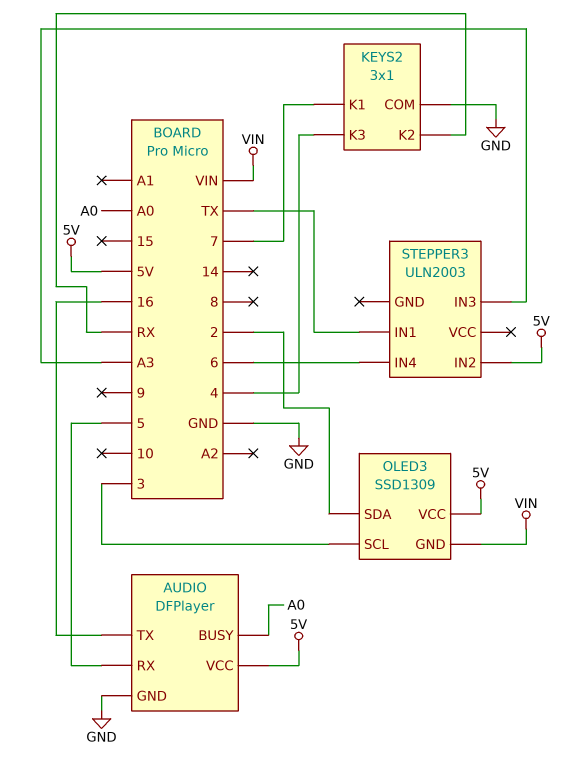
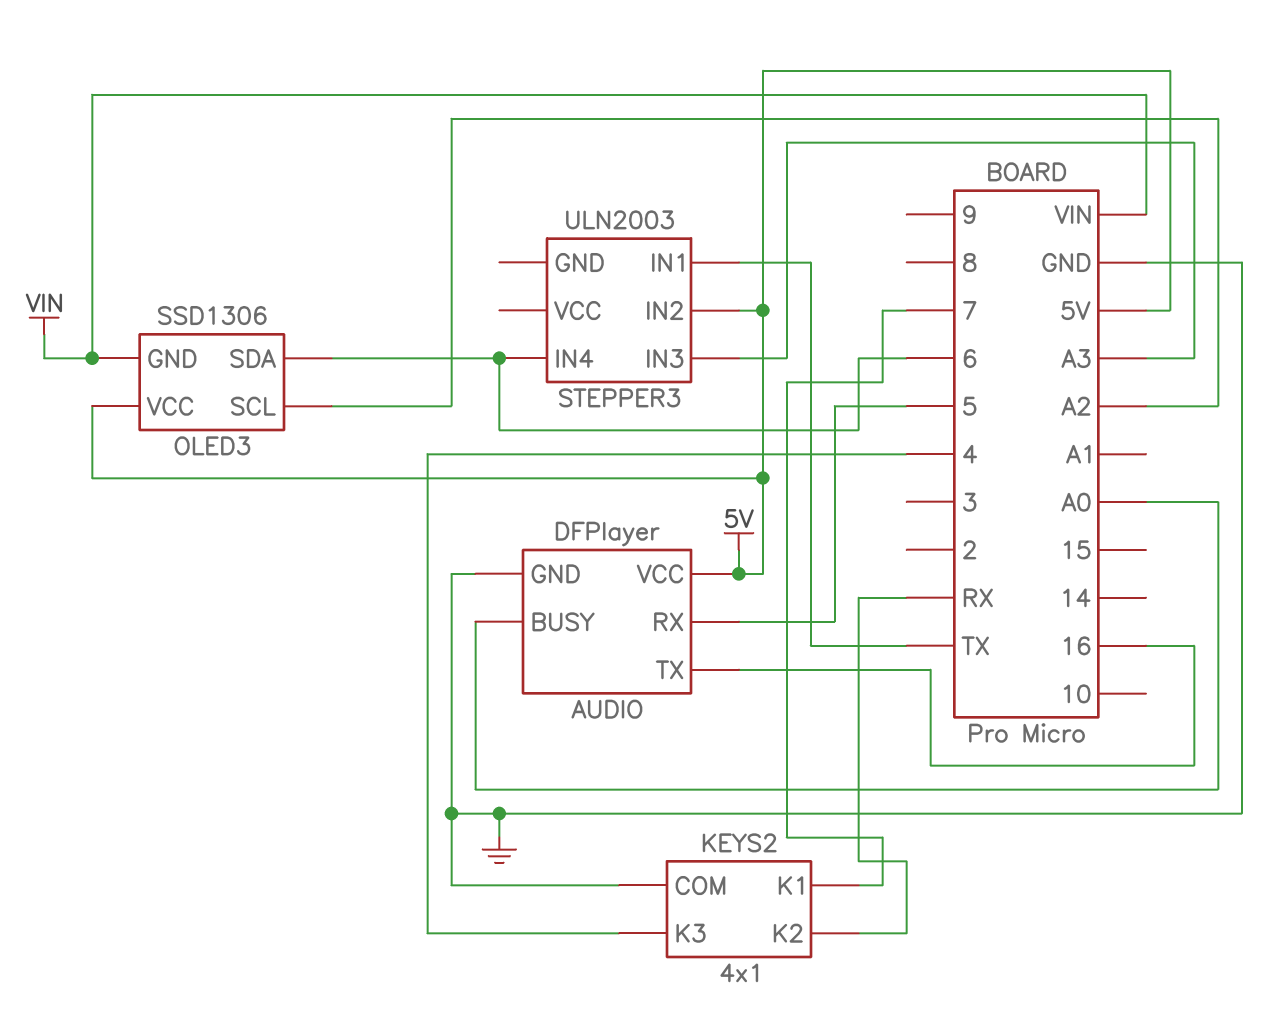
KEYS2: 3x1 -> 4x1
OLED3: SSD1309 -> SSD1306
OLED3 pin SCL: 3 -> A2
OLED3 pin SDA: 2 -> 6

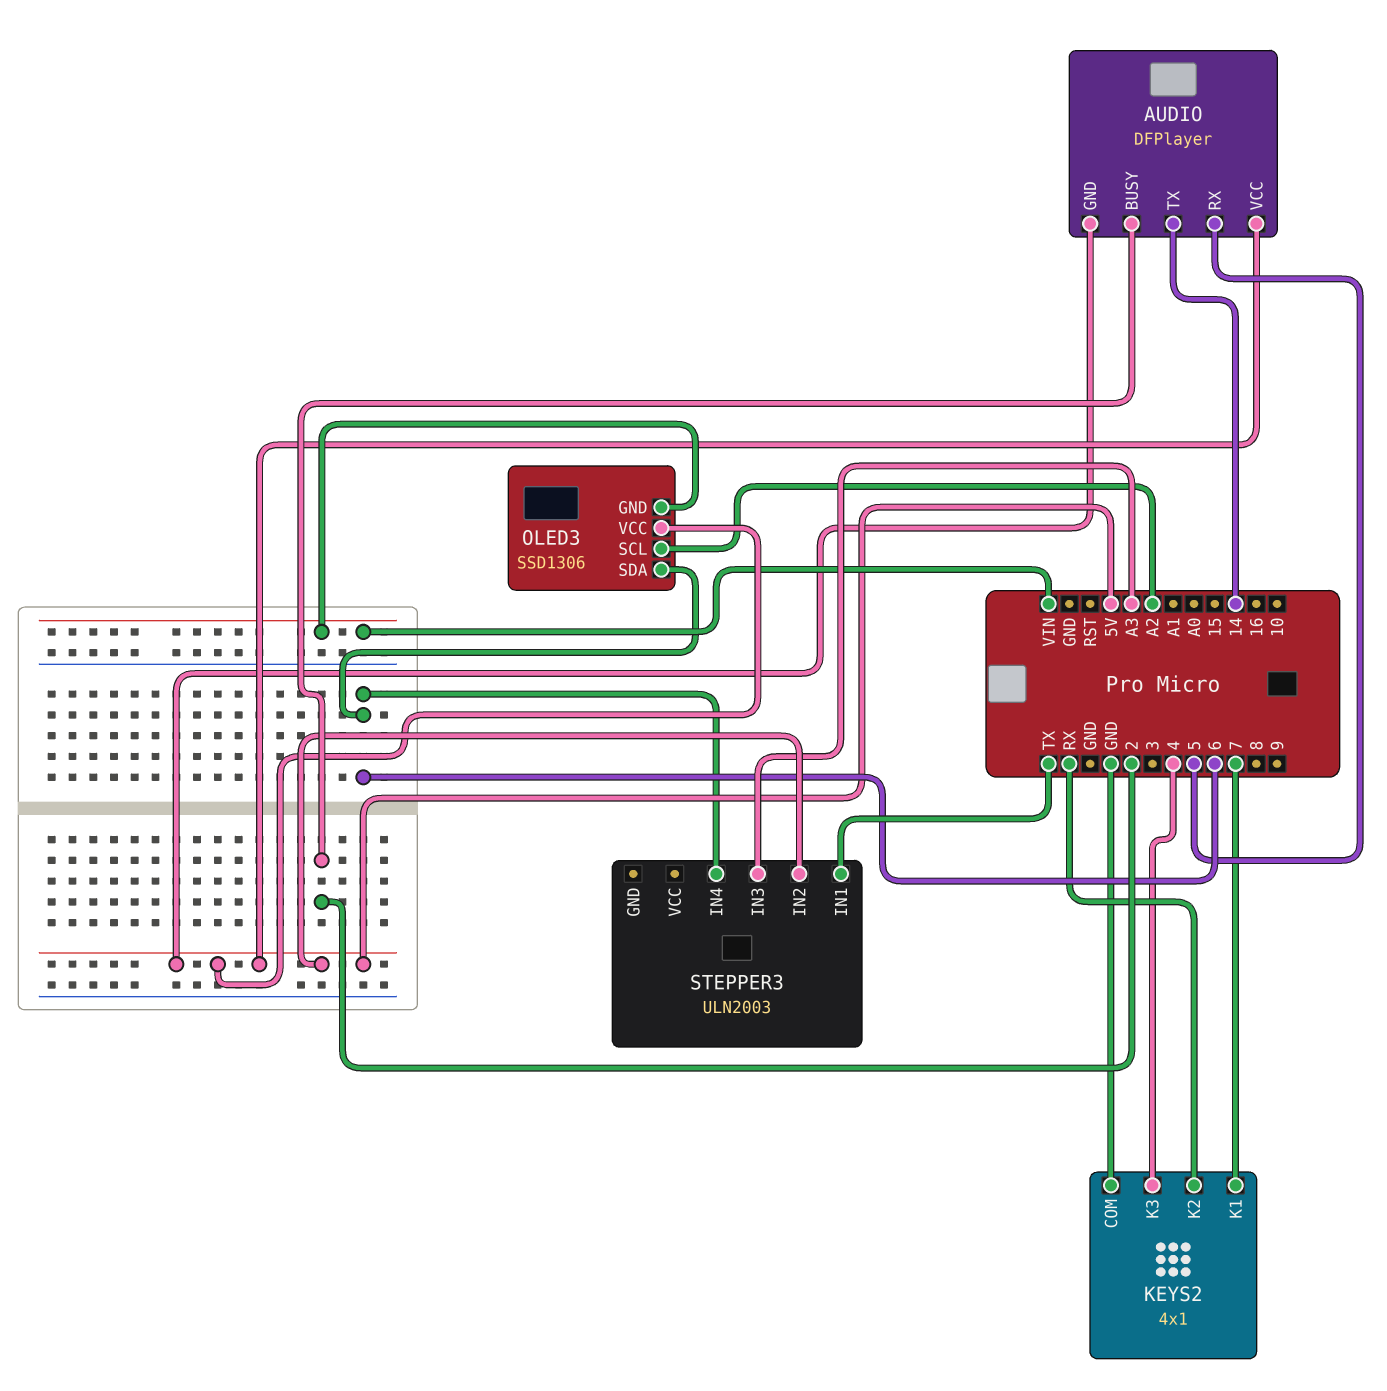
AUDIO pin BUSY: A0 -> 2
AUDIO pin GND: GND -> 5V
AUDIO pin TX: 16 -> 14

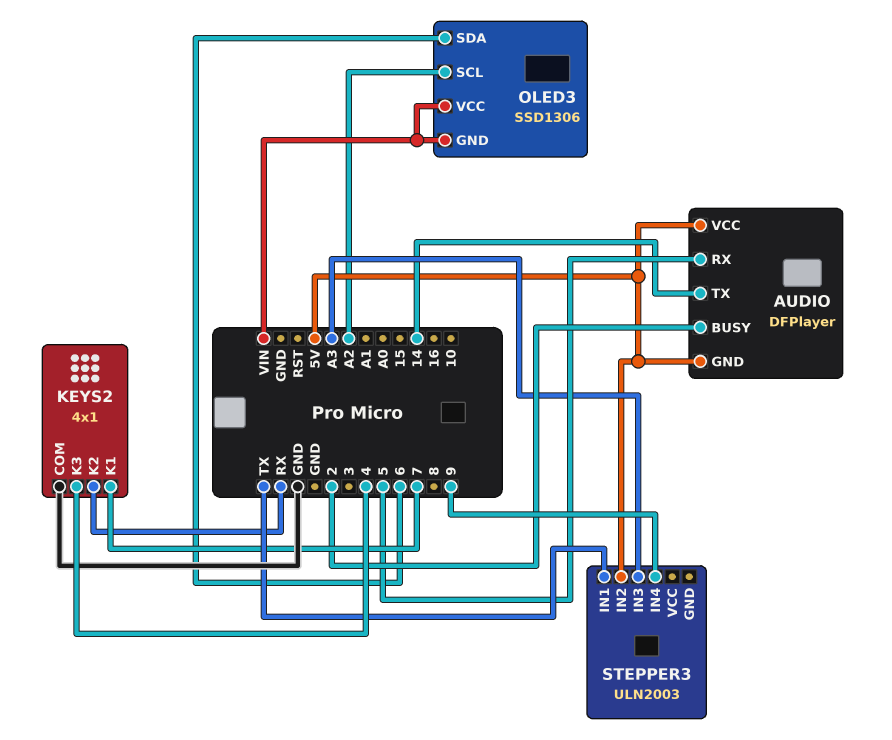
OLED3 pin VCC: 5V -> VIN
STEPPER3 pin IN4: 6 -> 9

